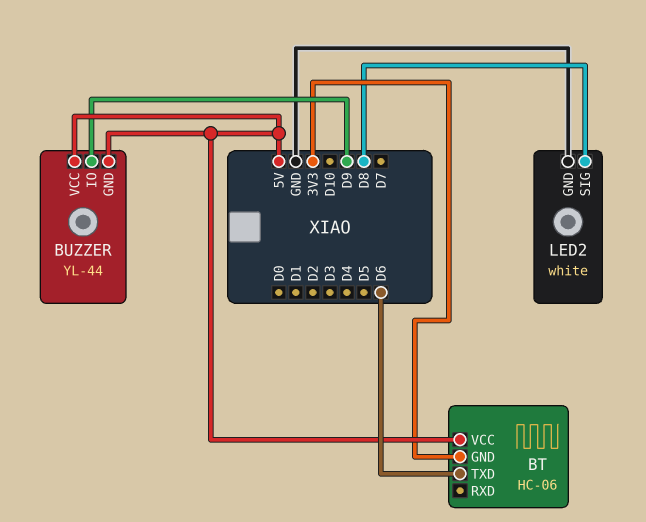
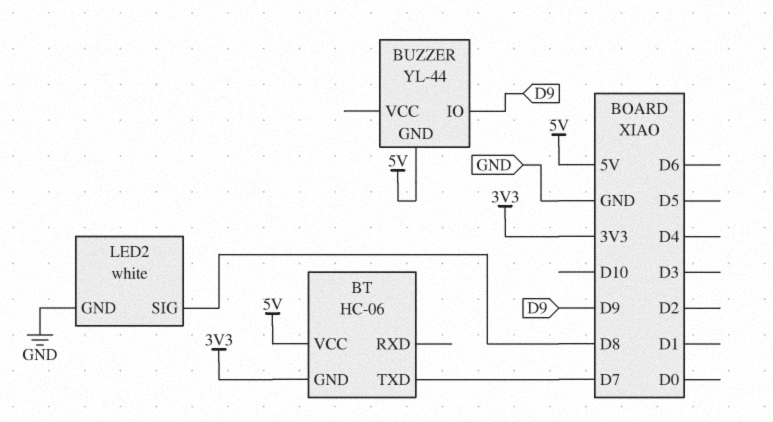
BT pin TXD: D6 -> D7
BUZZER pin VCC: 5V -> none

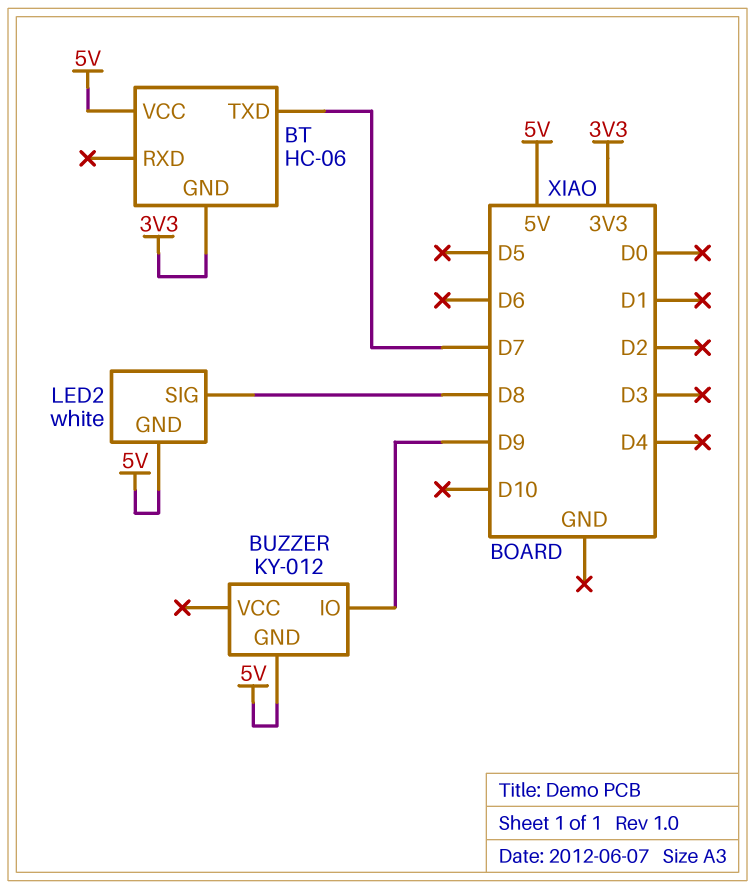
BUZZER: YL-44 -> KY-012
LED2 pin GND: GND -> 5V

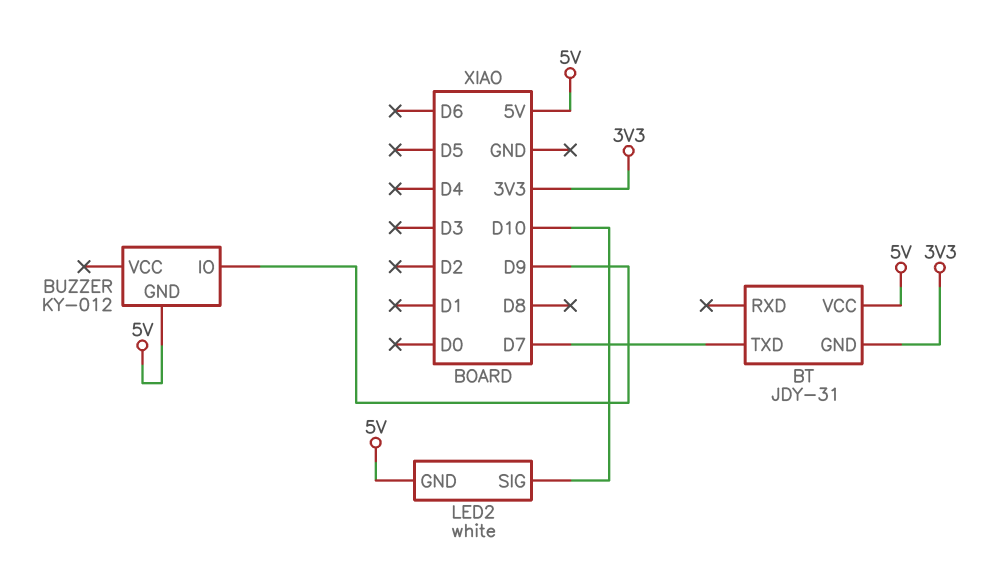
BT: HC-06 -> JDY-31
LED2 pin SIG: D8 -> D10

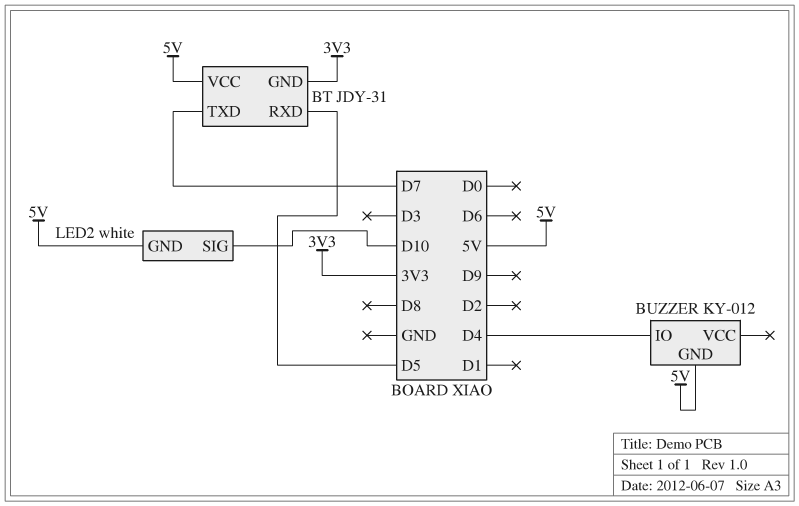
BT pin RXD: none -> D5
BUZZER pin IO: D9 -> D4

